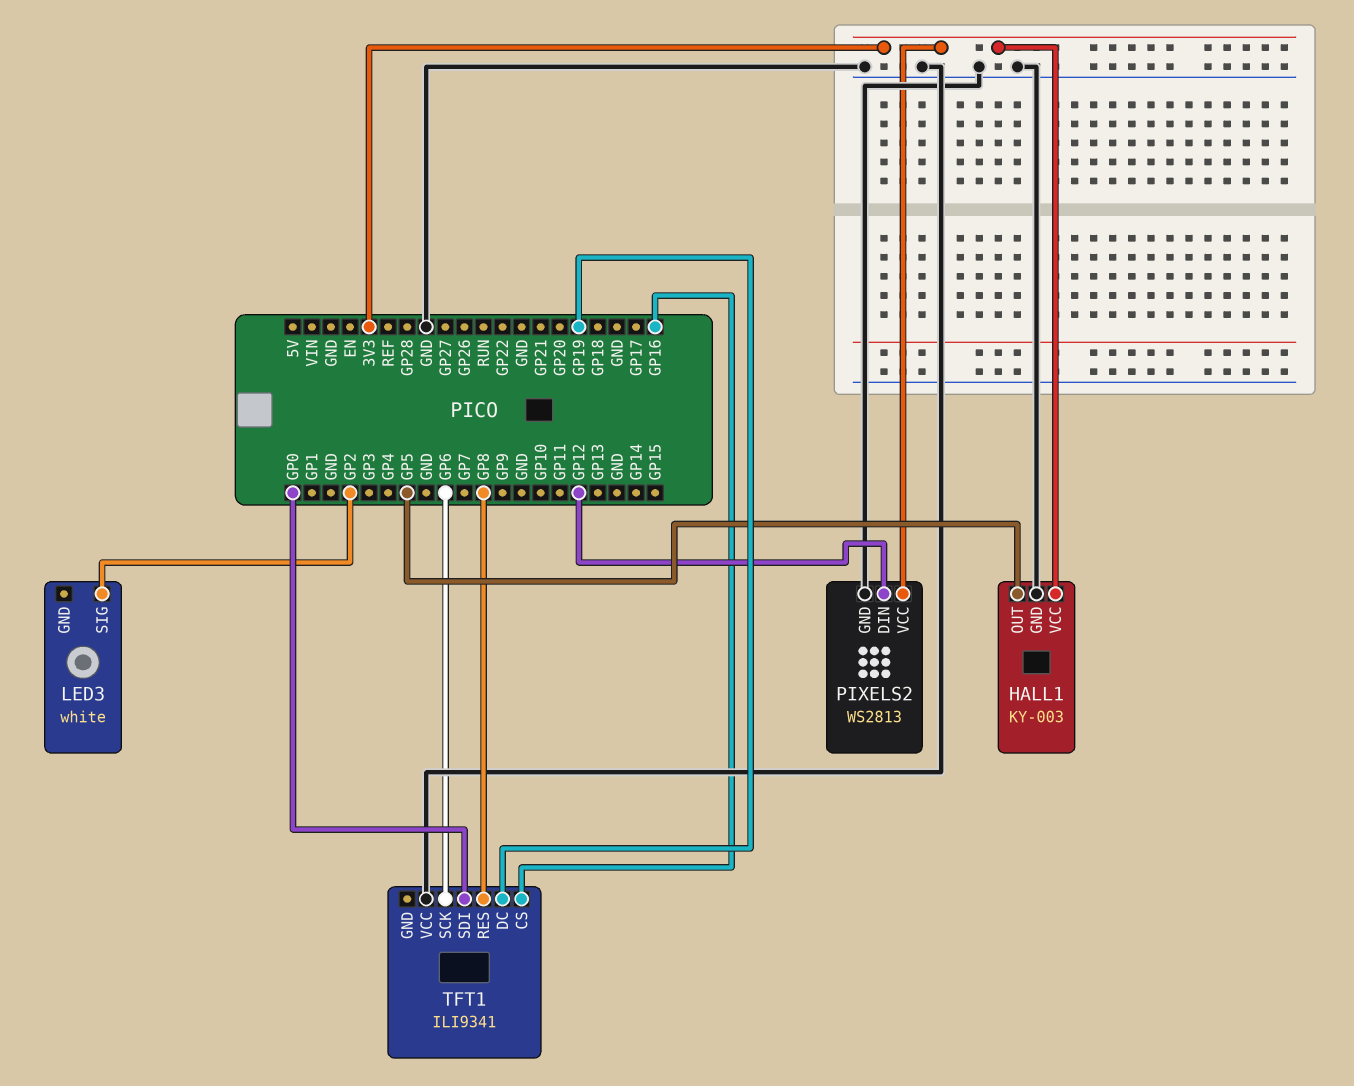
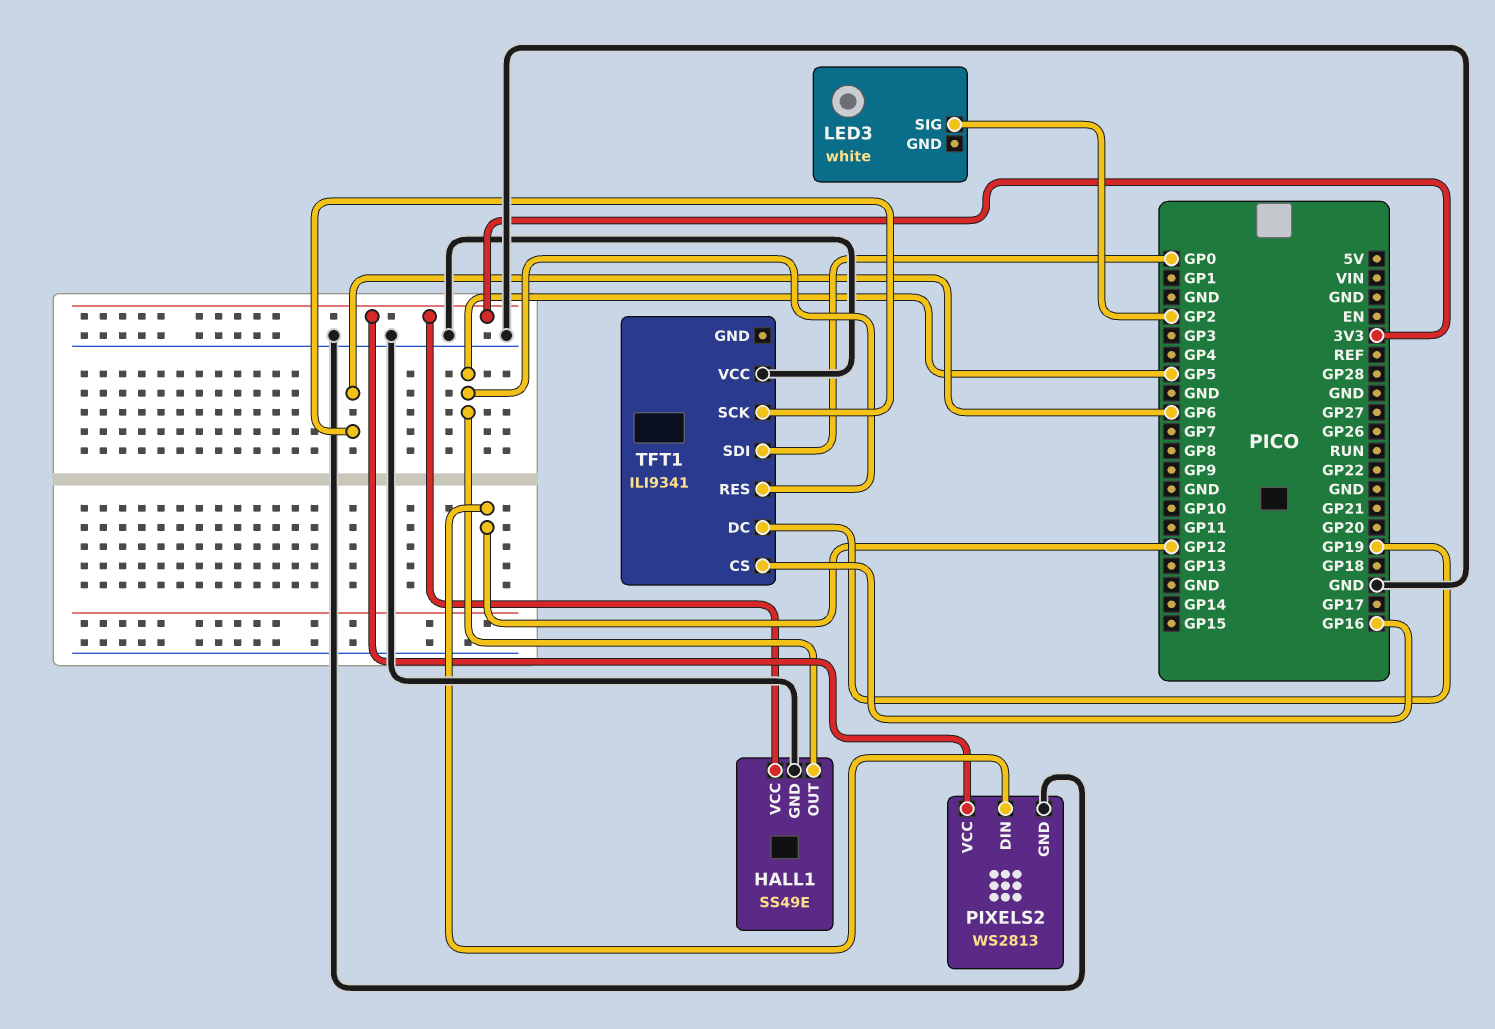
HALL1: KY-003 -> SS49E
TFT1 pin RES: GP8 -> GP5

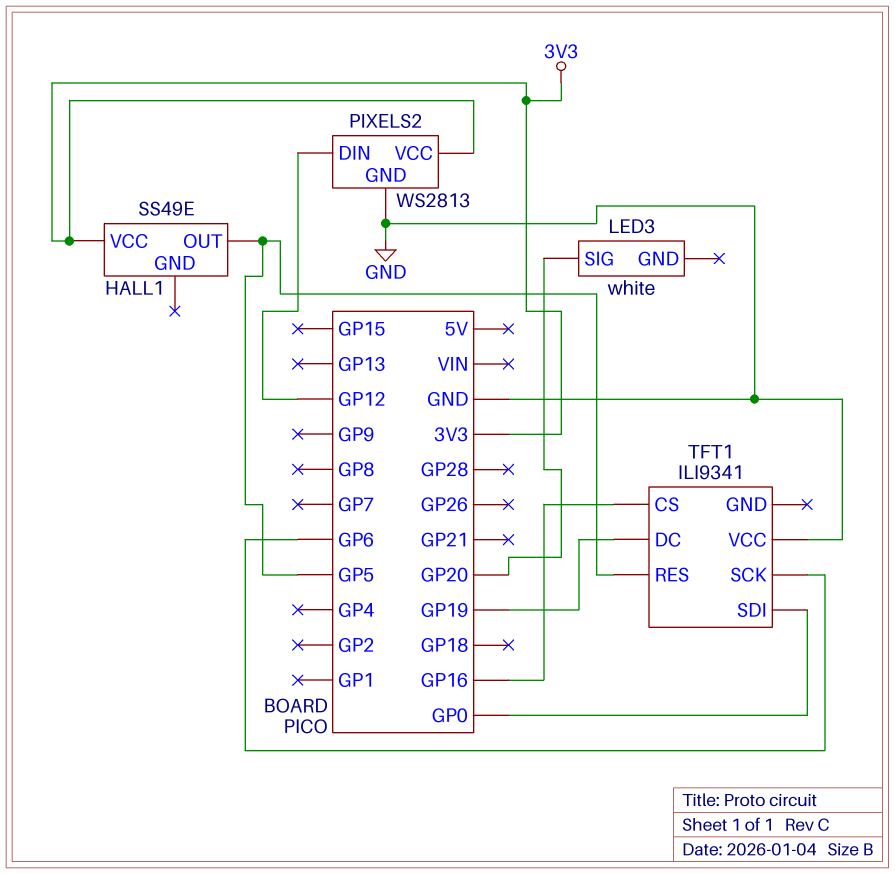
HALL1 pin GND: GND -> none
LED3 pin SIG: GP2 -> GP20

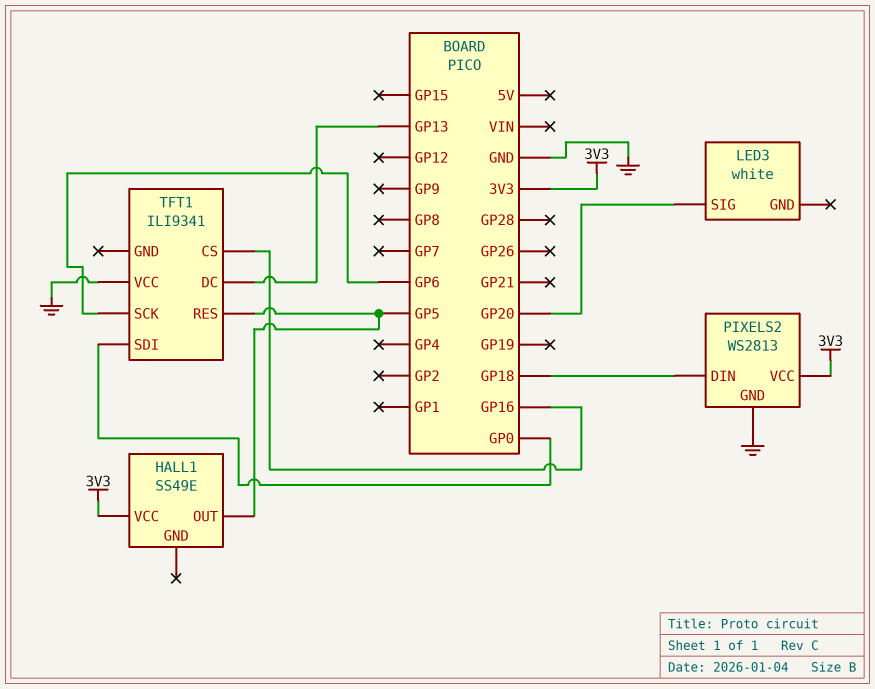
PIXELS2 pin DIN: GP12 -> GP18
TFT1 pin DC: GP19 -> GP13

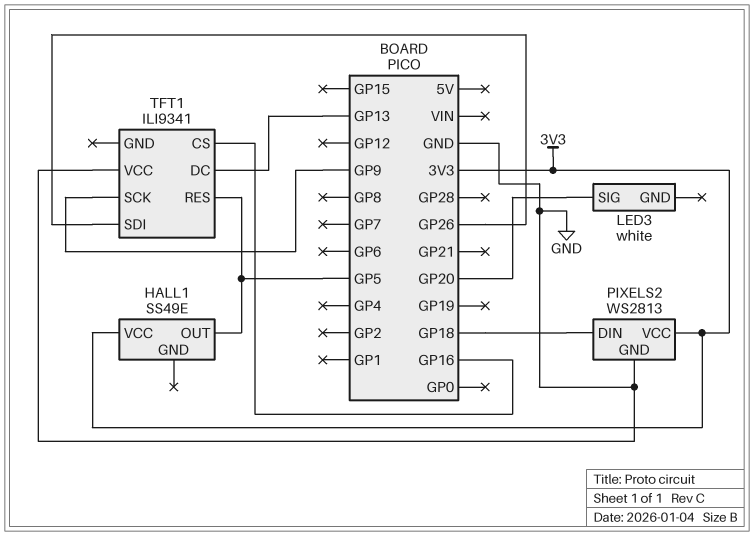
TFT1 pin SCK: GP6 -> GP9
TFT1 pin SDI: GP0 -> GP26

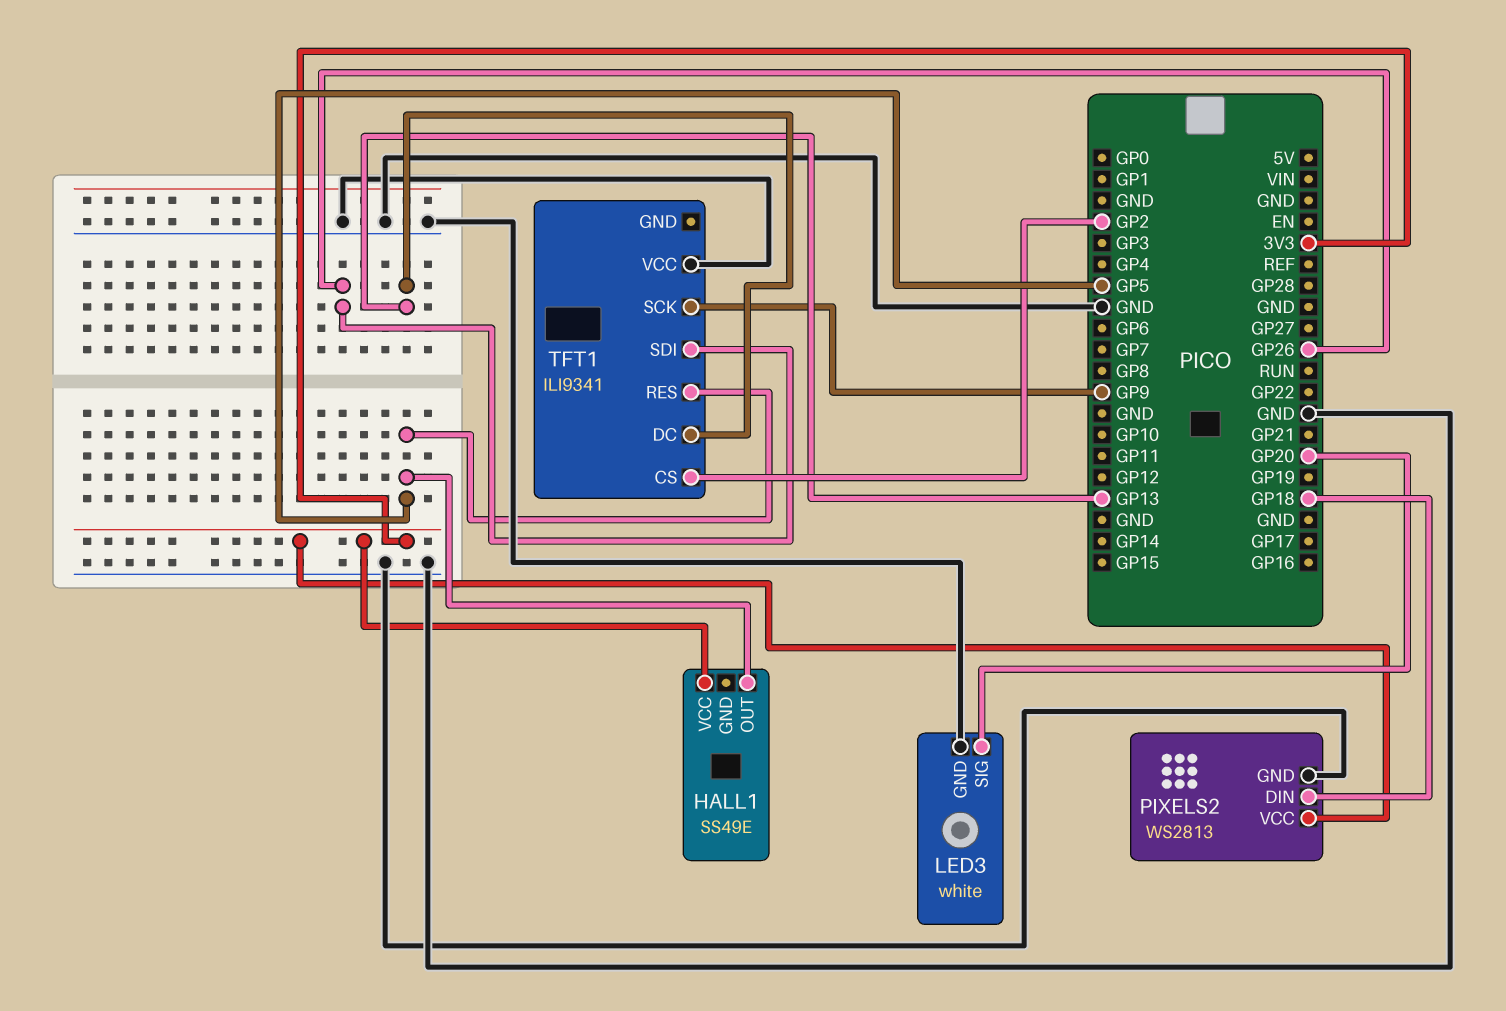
LED3 pin GND: none -> GND
TFT1 pin CS: GP16 -> GP2

